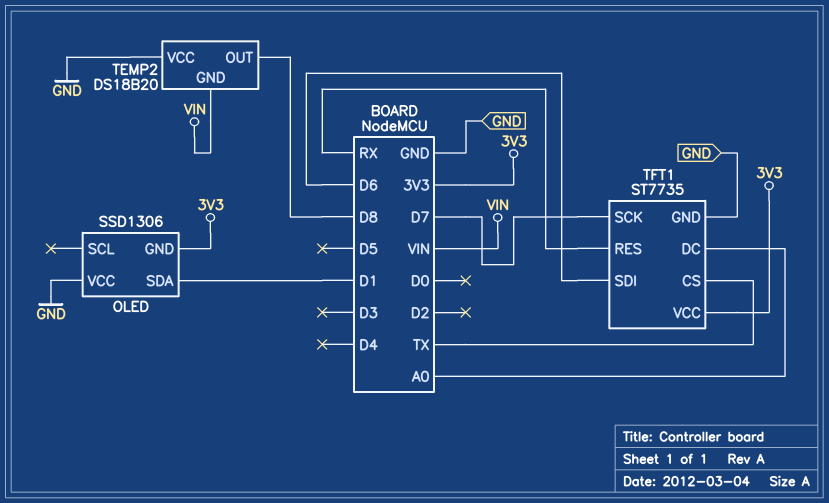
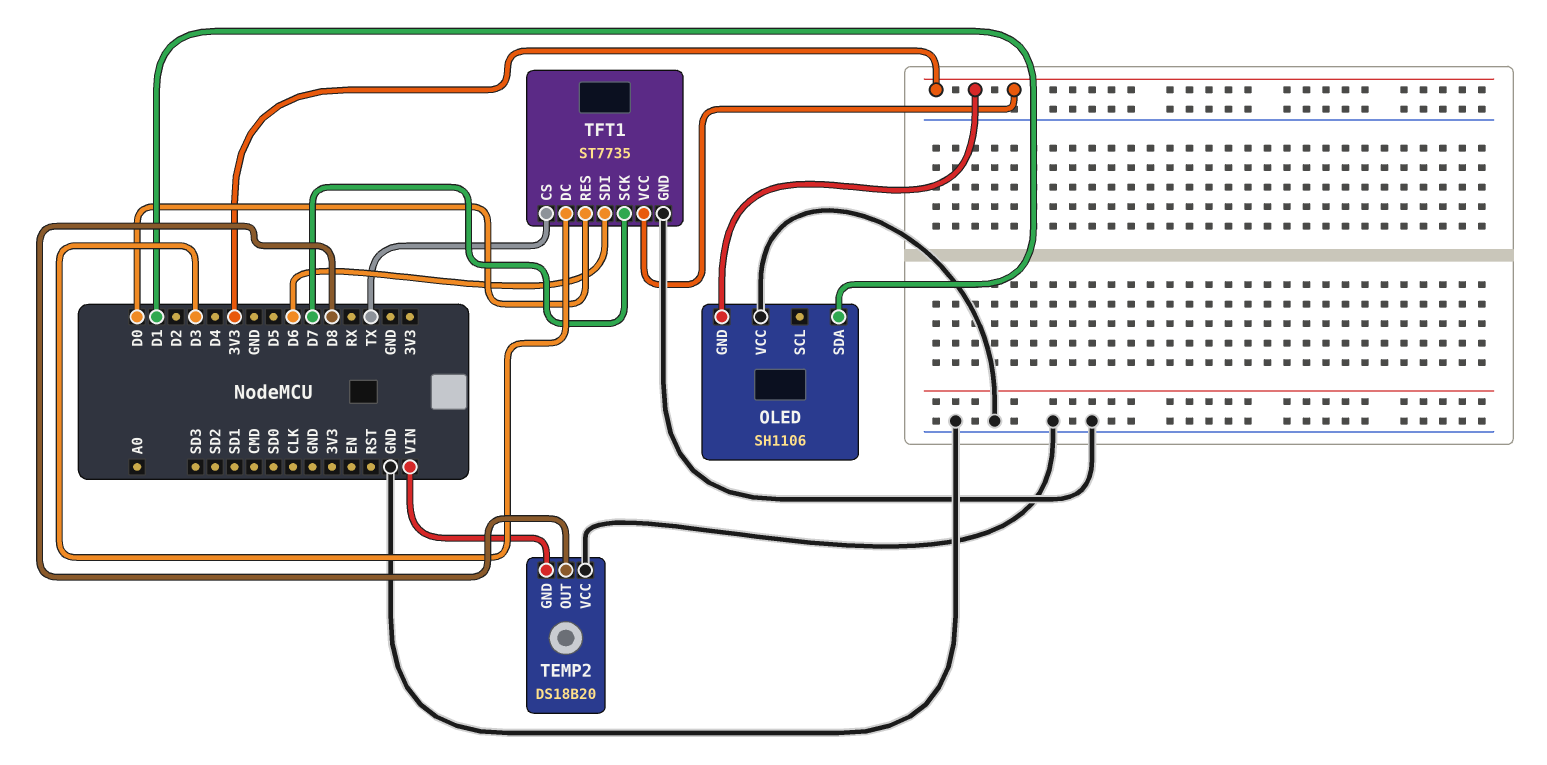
OLED: SSD1306 -> SH1106
TFT1 pin DC: A0 -> D3
TFT1 pin RES: RX -> D0

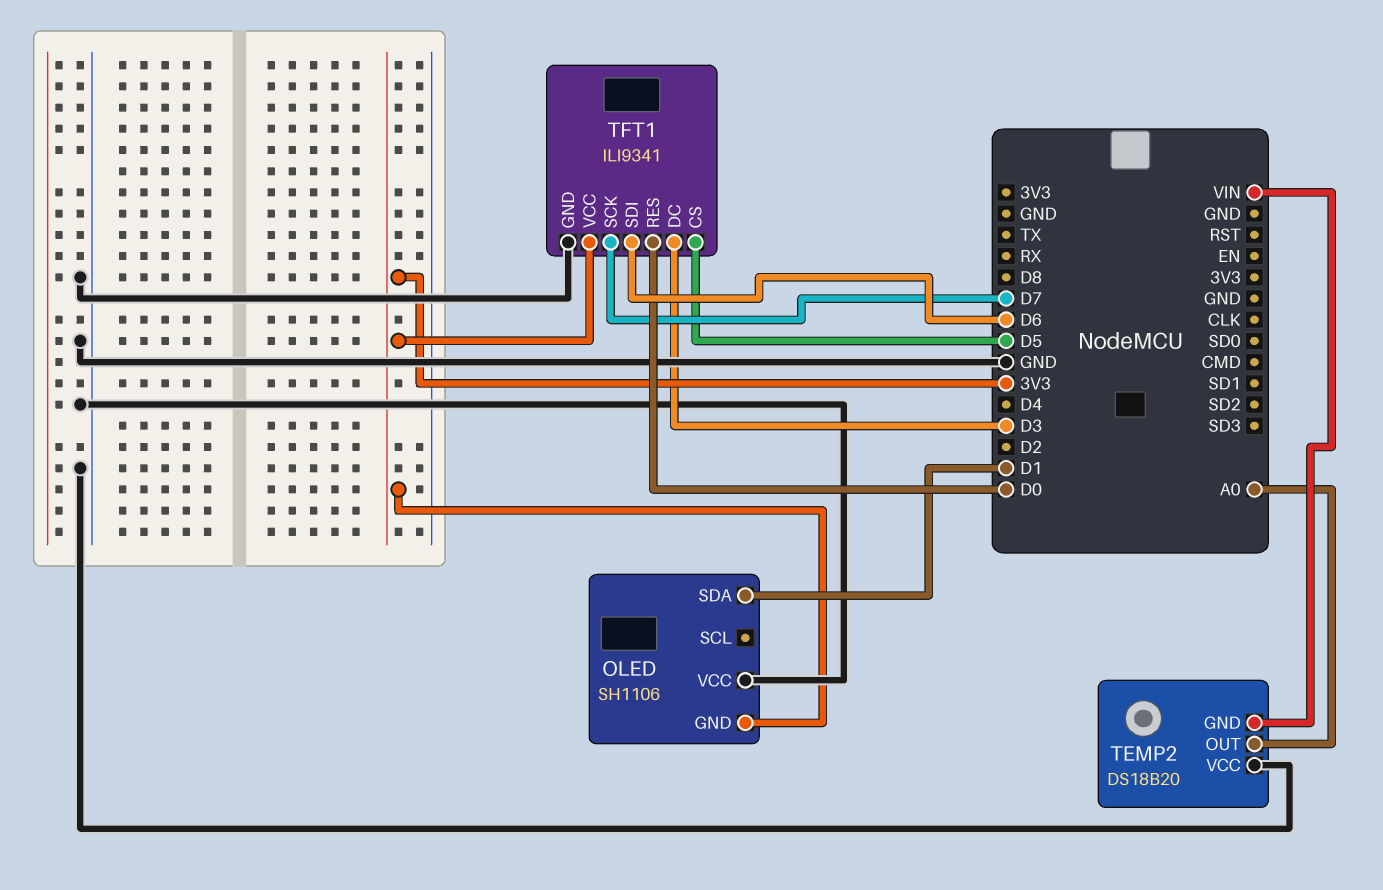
TEMP2 pin OUT: D8 -> A0
TFT1: ST7735 -> ILI9341
TFT1 pin CS: TX -> D5

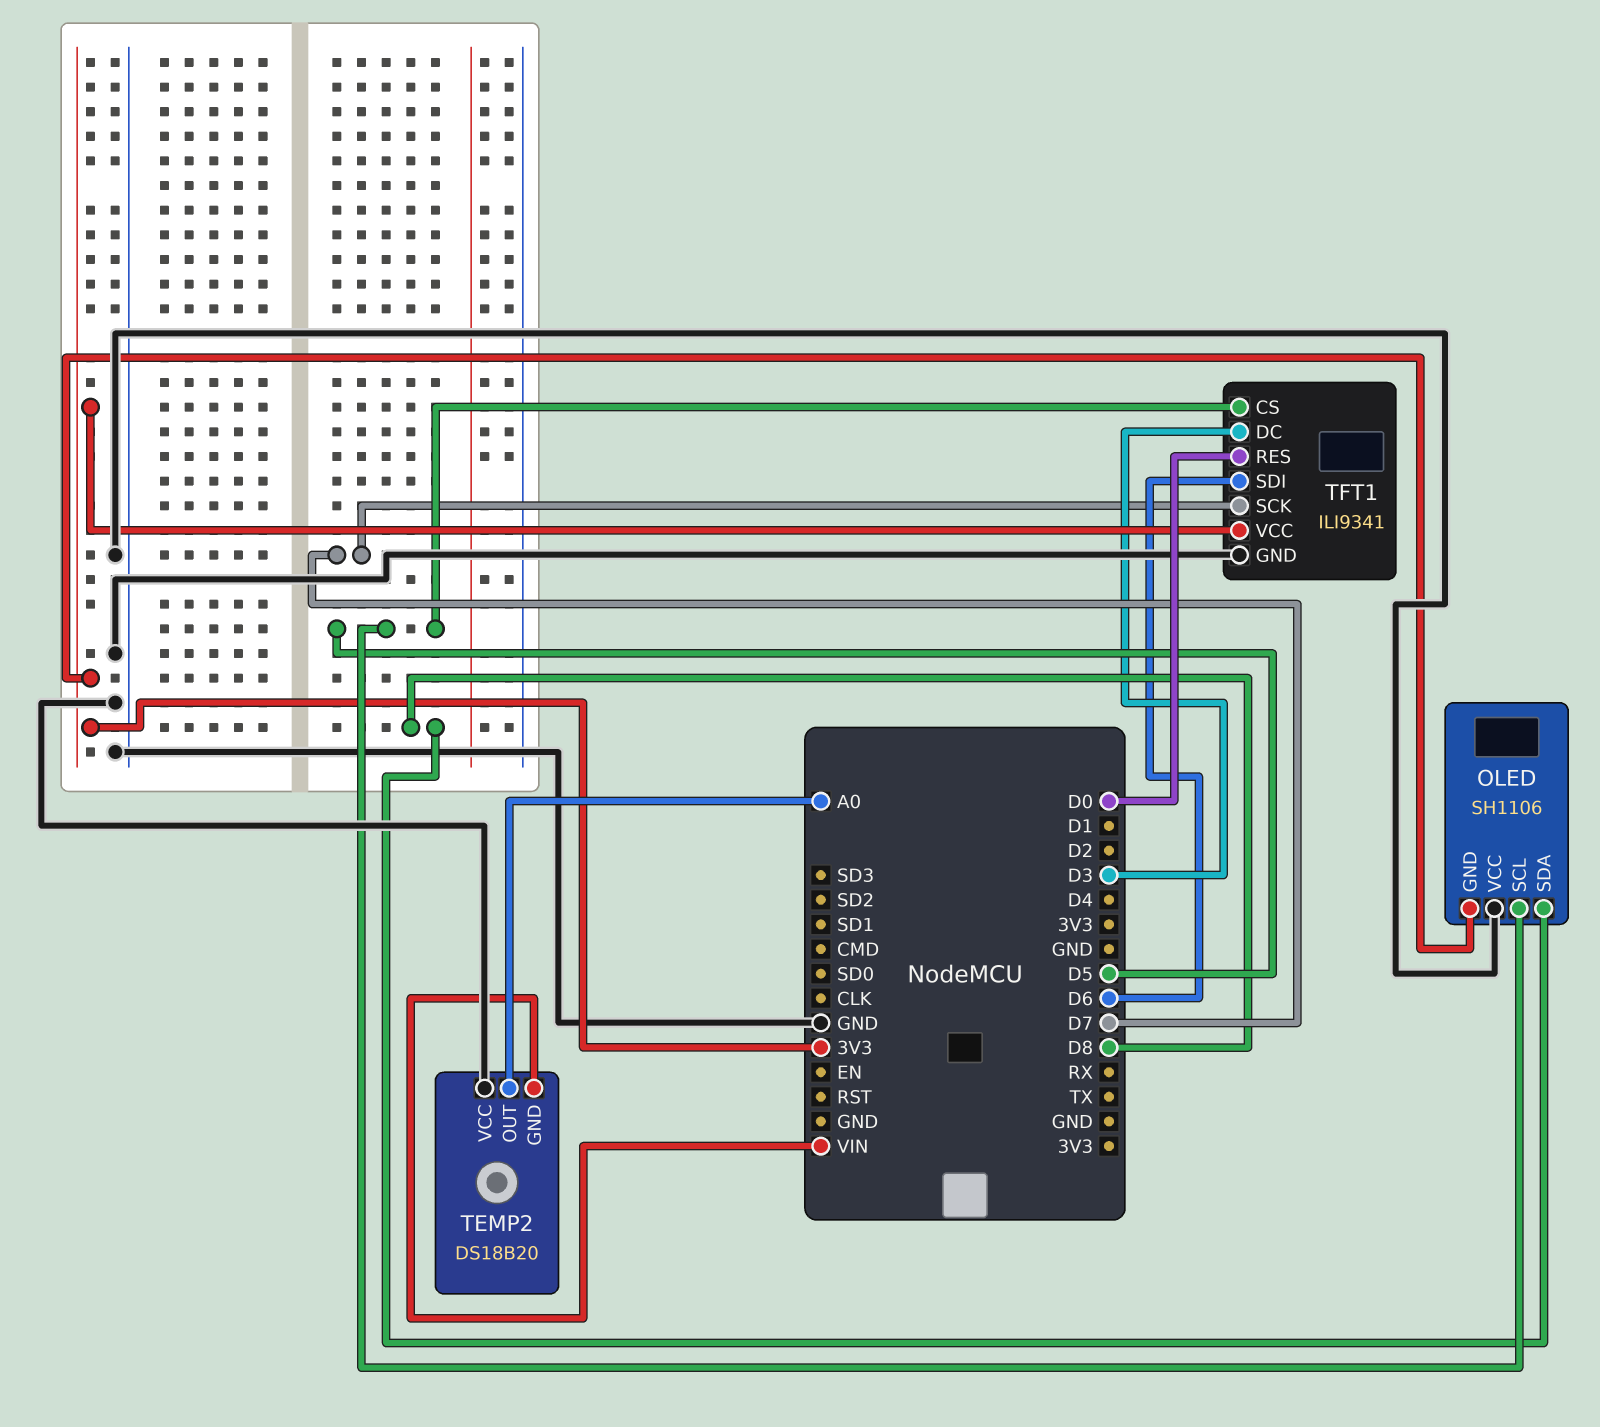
OLED pin SCL: none -> D5
OLED pin SDA: D1 -> D8

